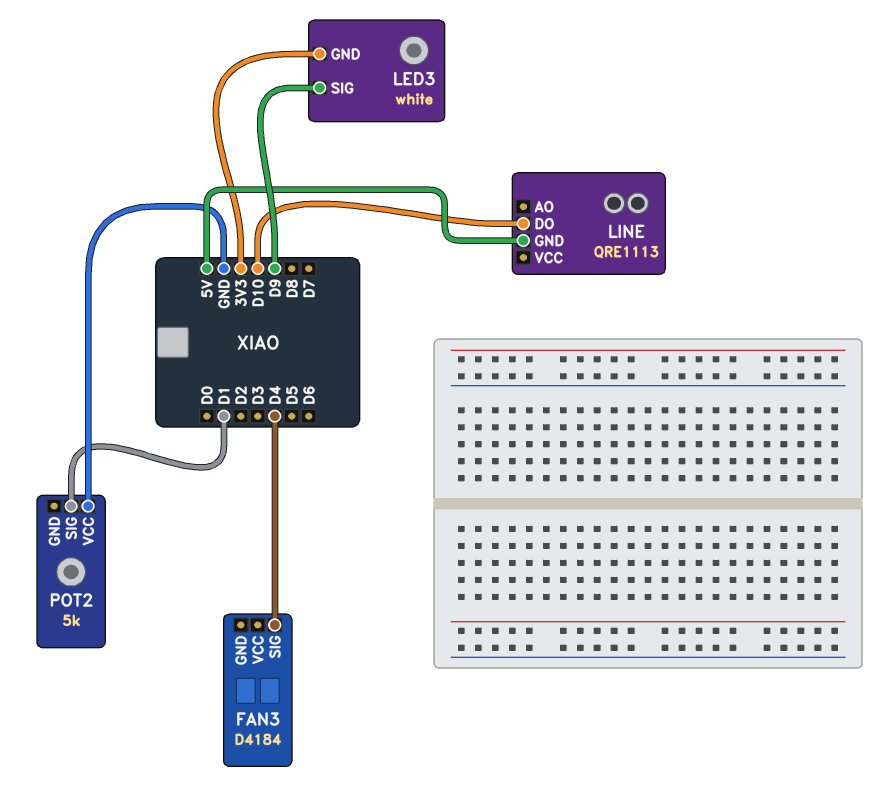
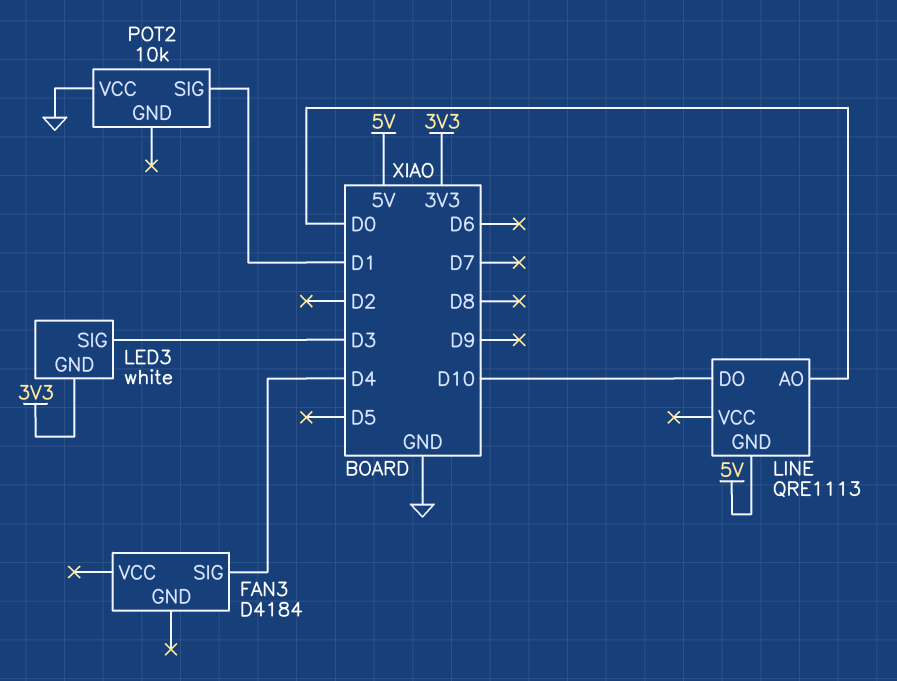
LED3 pin SIG: D9 -> D3
LINE pin AO: none -> D0
POT2: 5k -> 10k

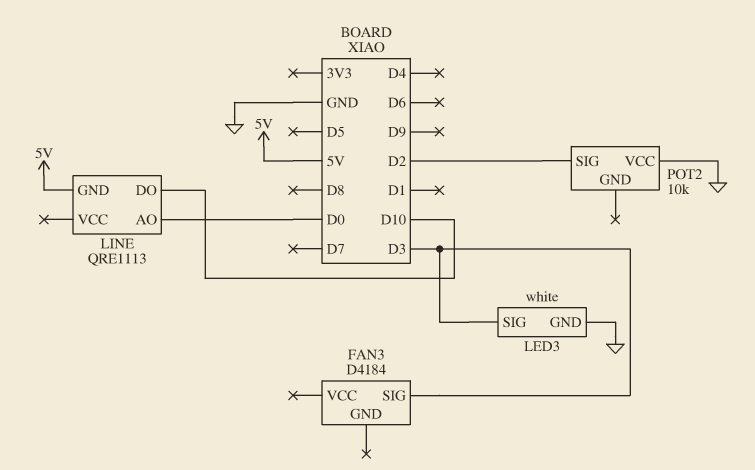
FAN3 pin SIG: D4 -> D3
LED3 pin GND: 3V3 -> GND
POT2 pin SIG: D1 -> D2

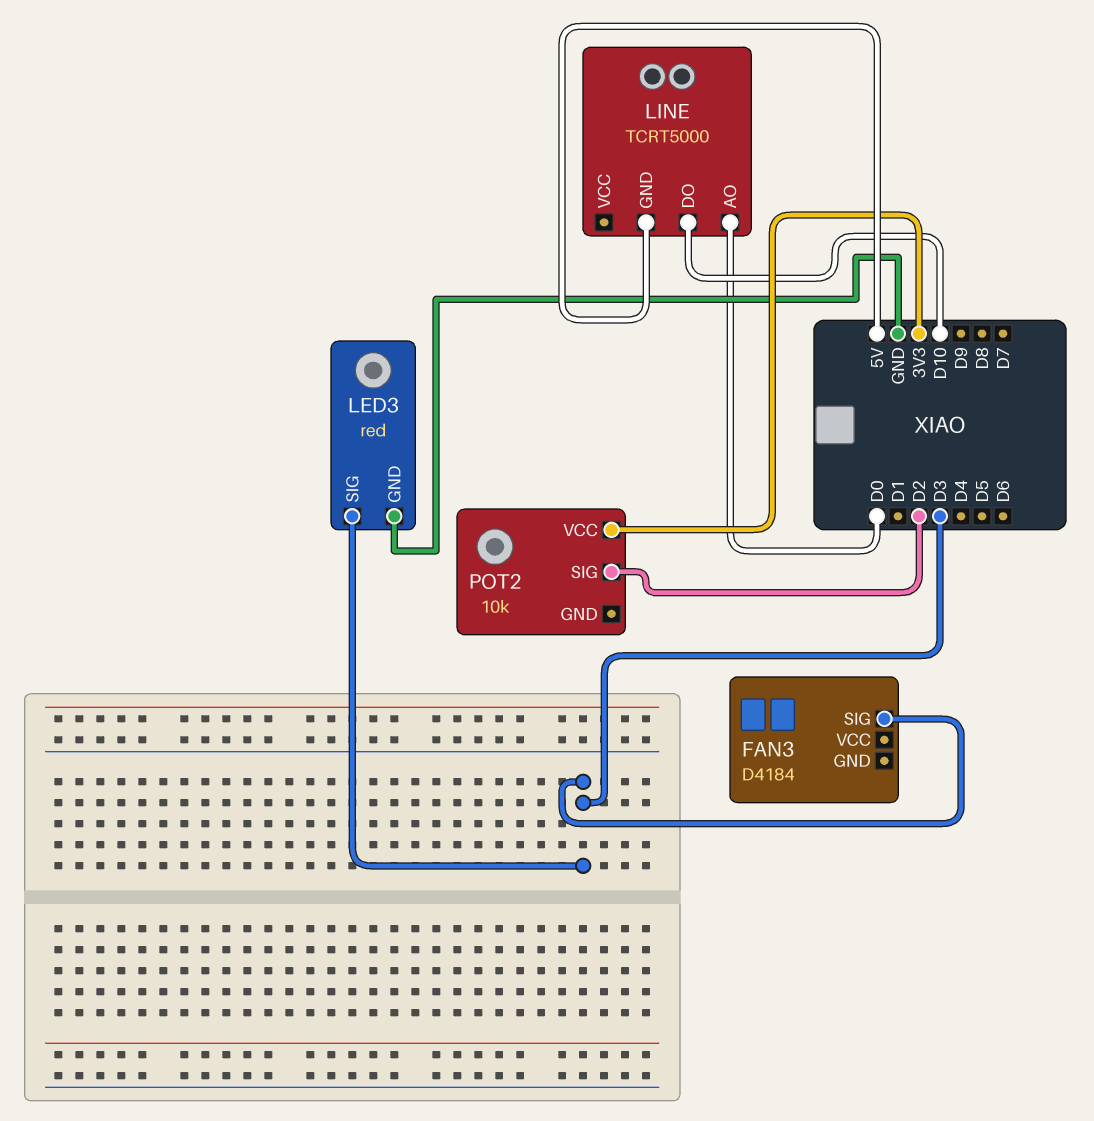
LED3: white -> red
LINE: QRE1113 -> TCRT5000
POT2 pin VCC: GND -> 3V3

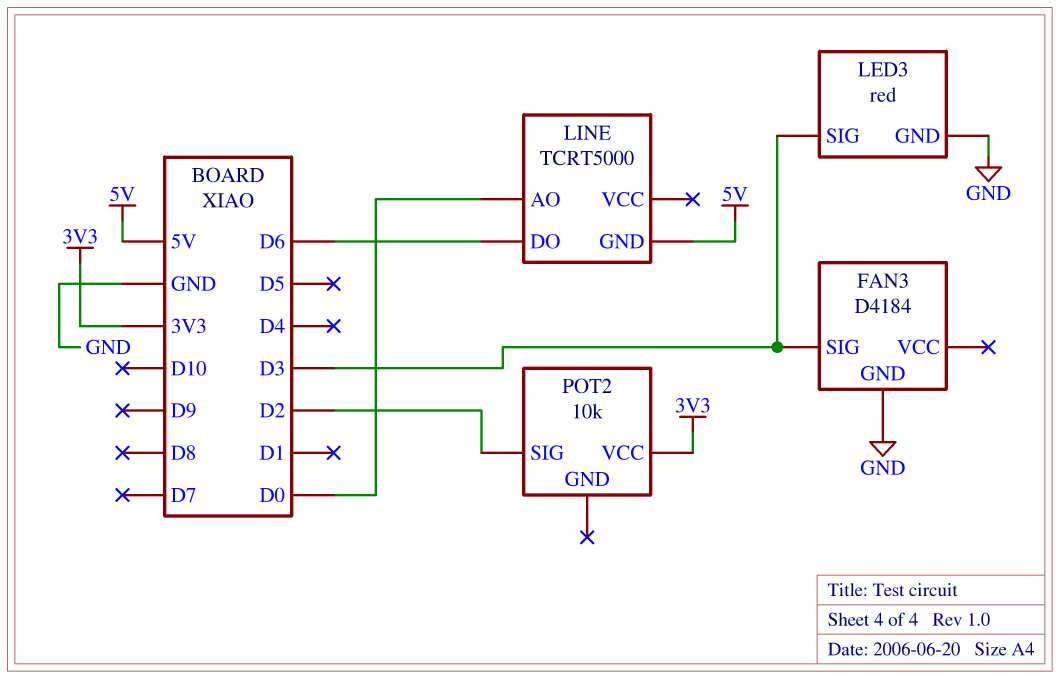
FAN3 pin GND: none -> GND
LINE pin DO: D10 -> D6

